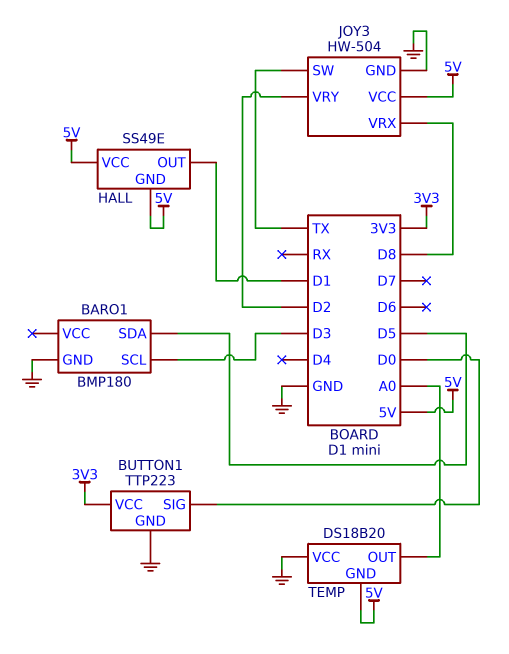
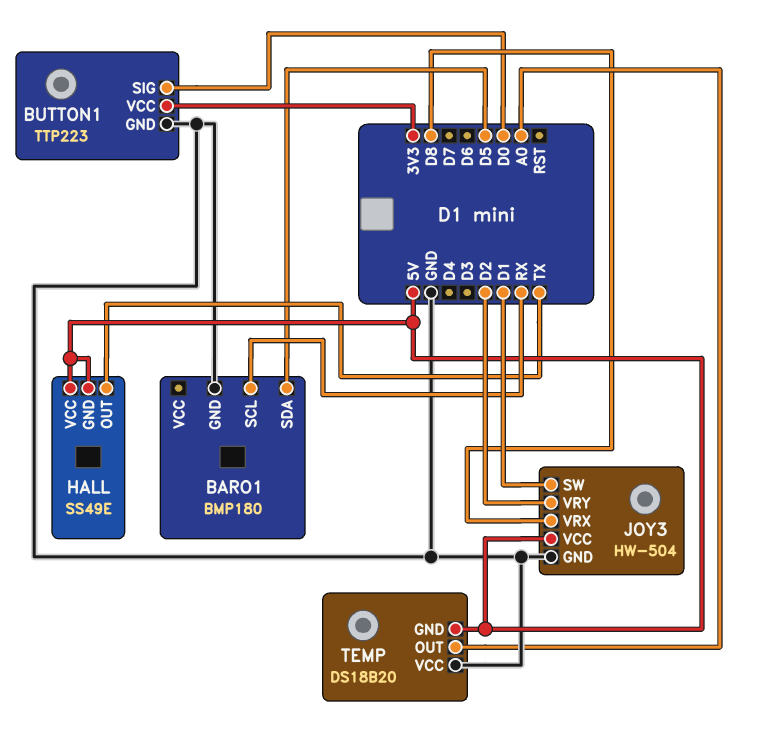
BARO1 pin SCL: D3 -> RX
HALL pin OUT: D1 -> TX
JOY3 pin SW: TX -> D1

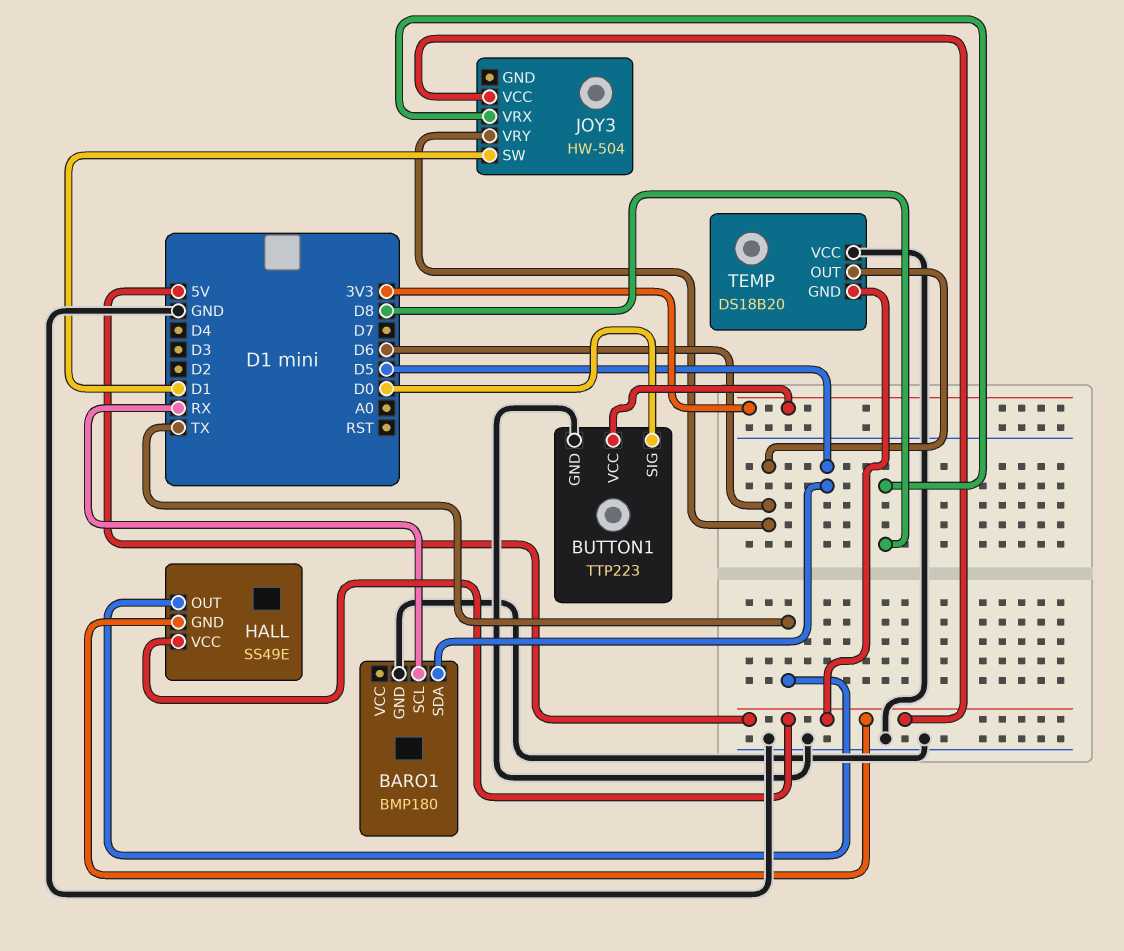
JOY3 pin GND: GND -> none
JOY3 pin VRY: D2 -> D6
TEMP pin OUT: A0 -> D6

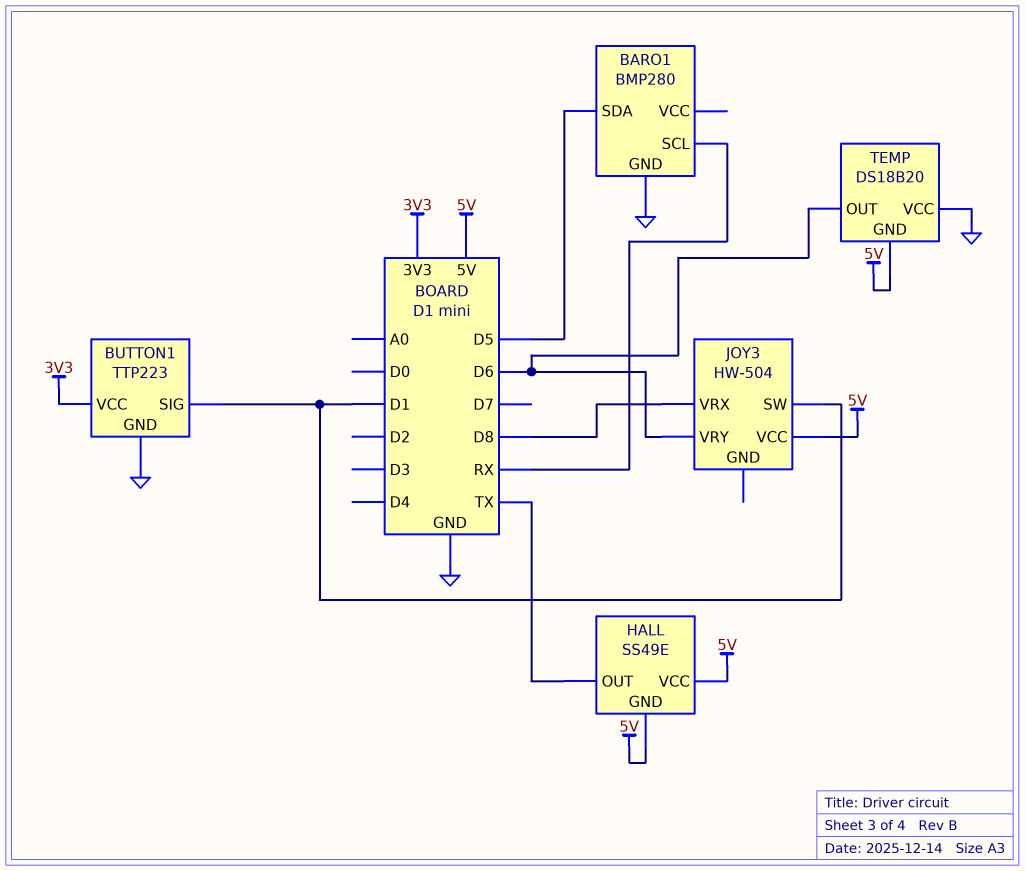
BARO1: BMP180 -> BMP280
BUTTON1 pin SIG: D0 -> D1

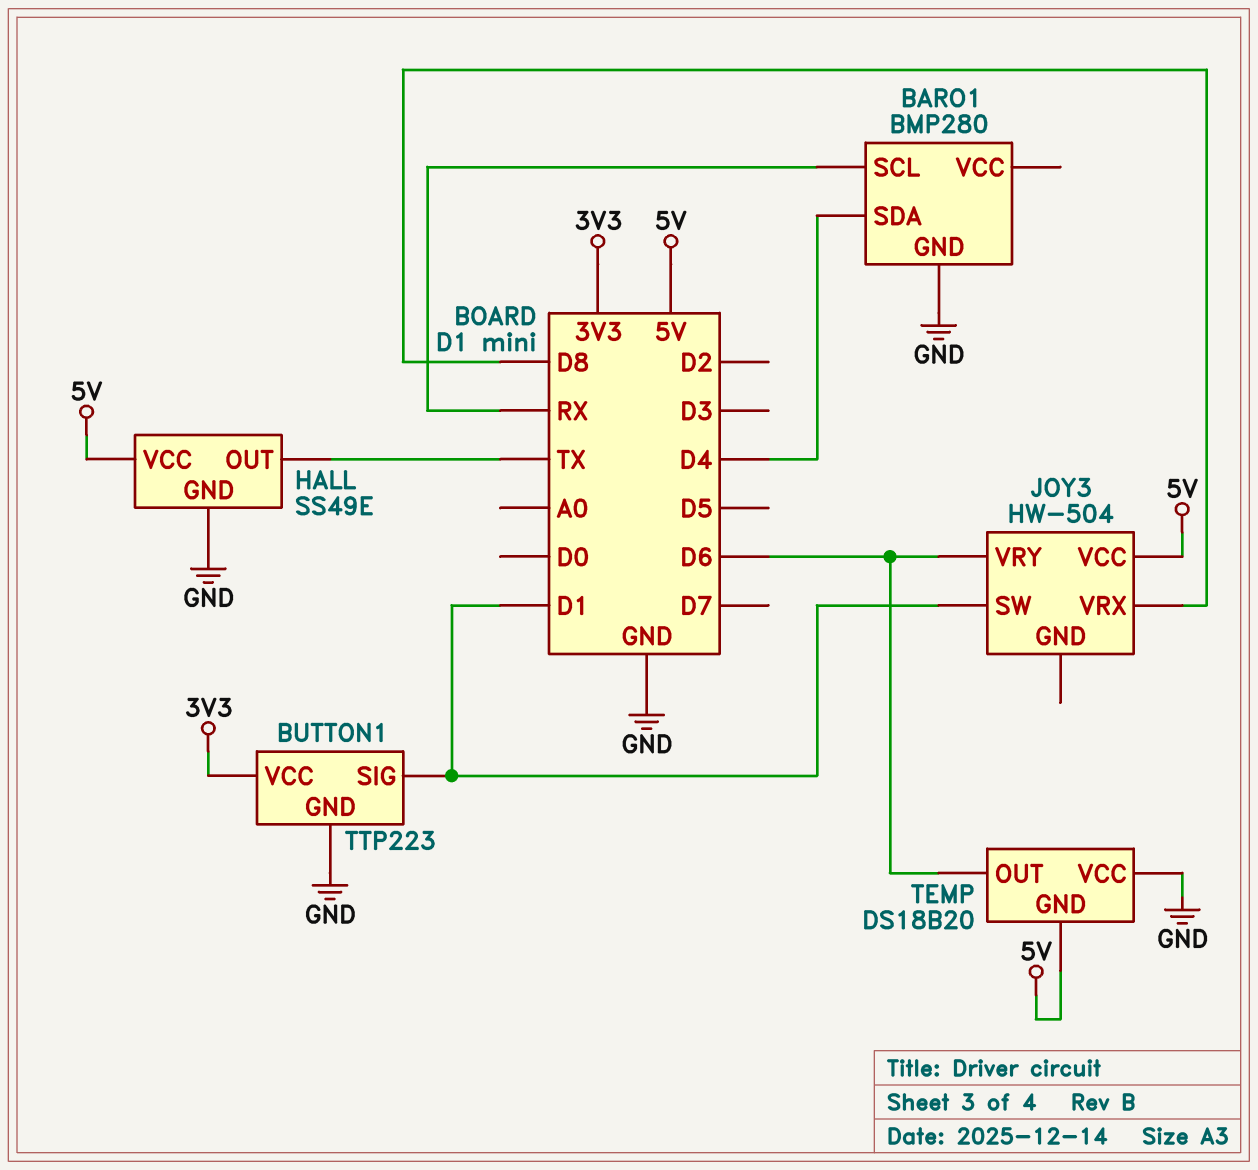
BARO1 pin SDA: D5 -> D4
HALL pin GND: 5V -> GND

